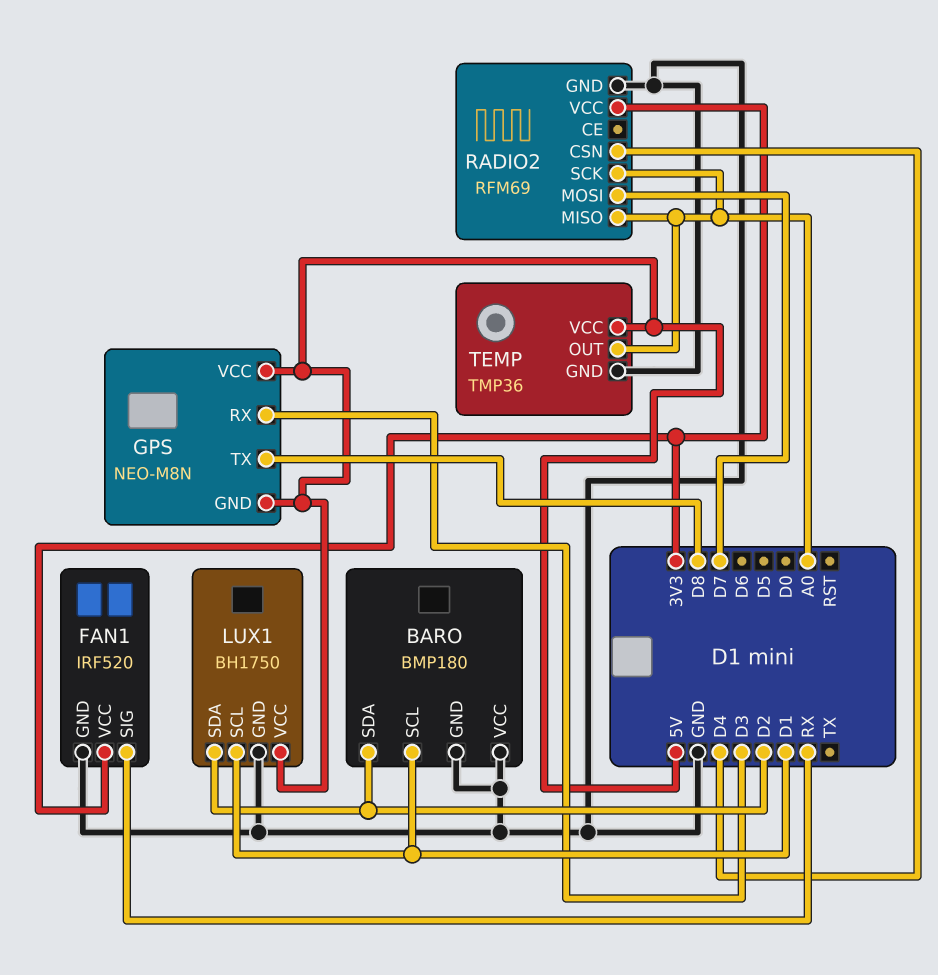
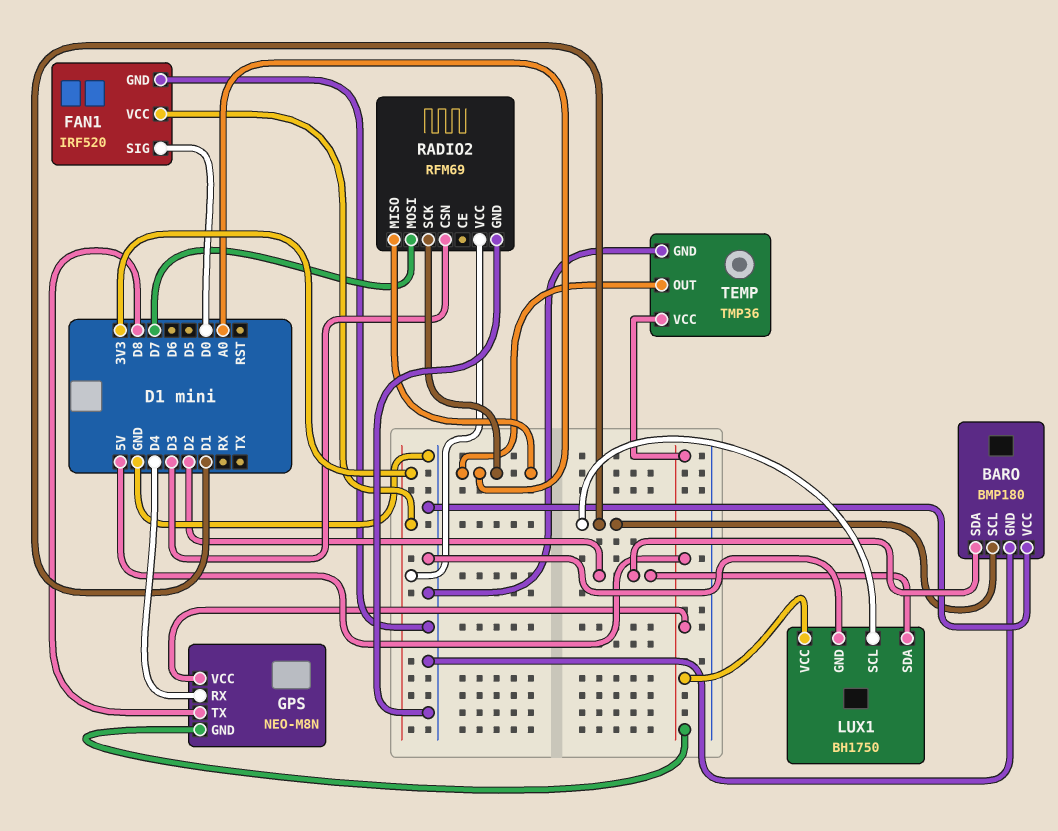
FAN1 pin SIG: RX -> D0
GPS pin RX: D3 -> D4
RADIO2 pin CSN: D4 -> D3

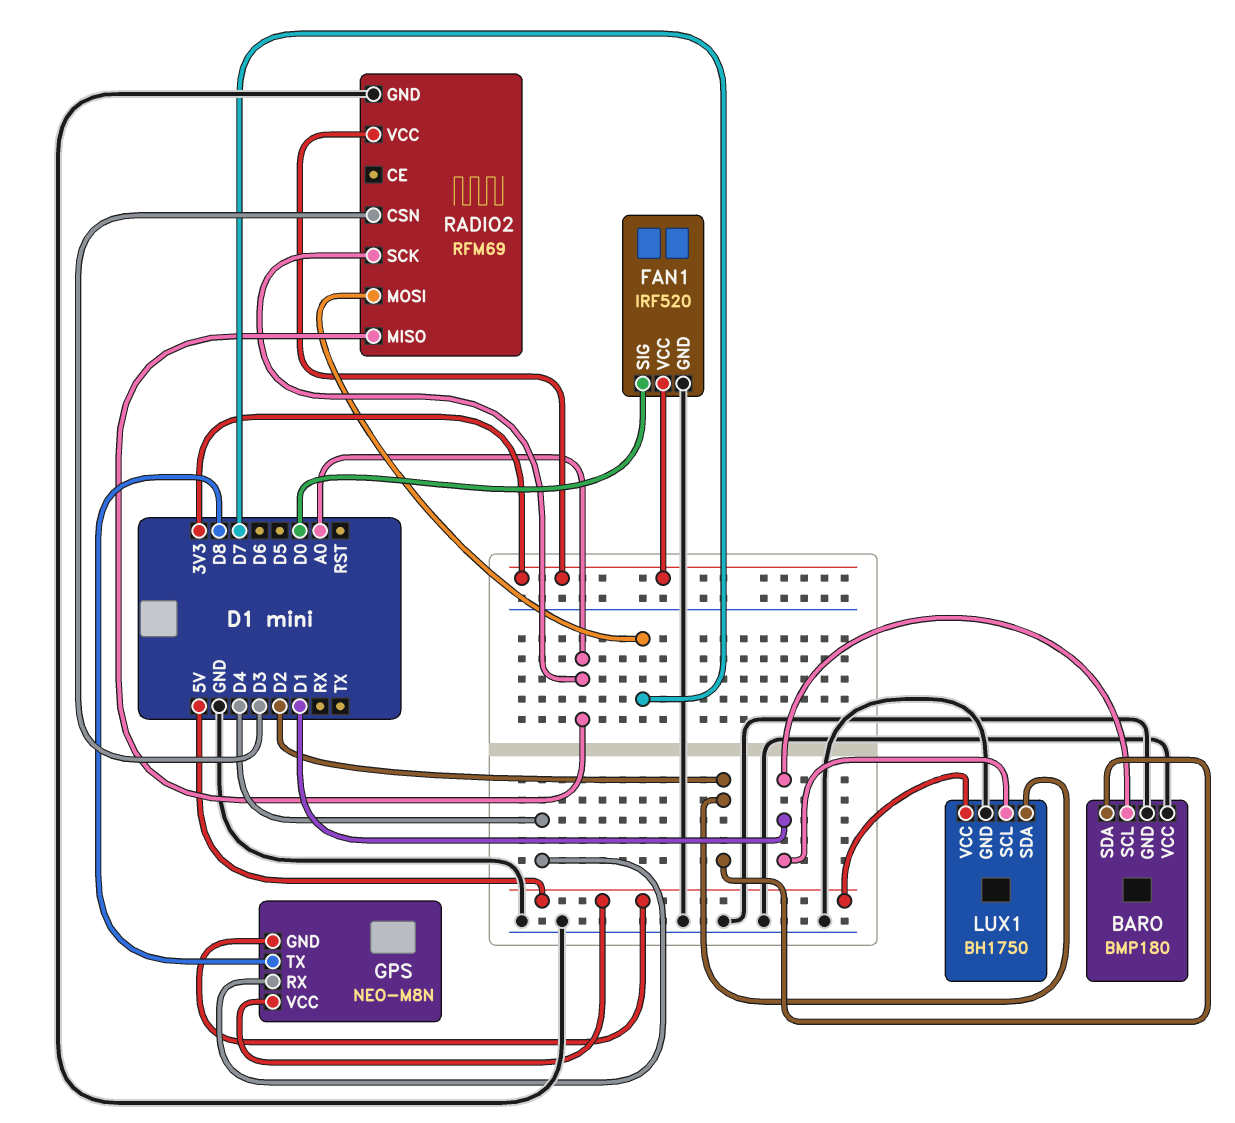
TEMP: TMP36 -> none
TEMP pin GND: GND -> none
TEMP pin OUT: A0 -> none
TEMP pin VCC: 5V -> none

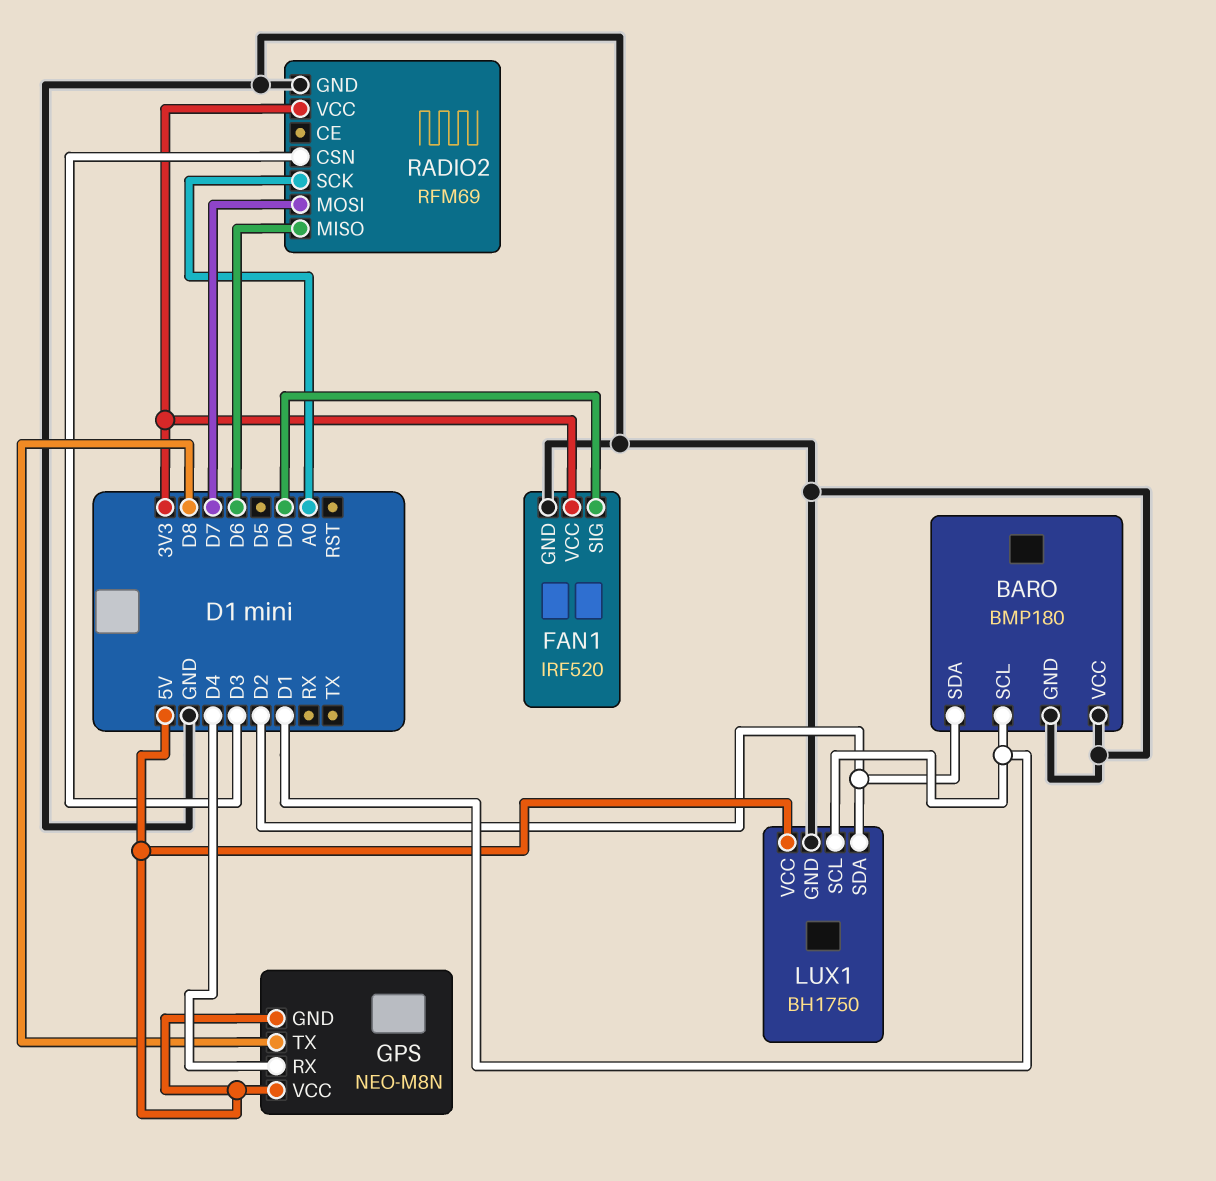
RADIO2 pin MISO: A0 -> D6

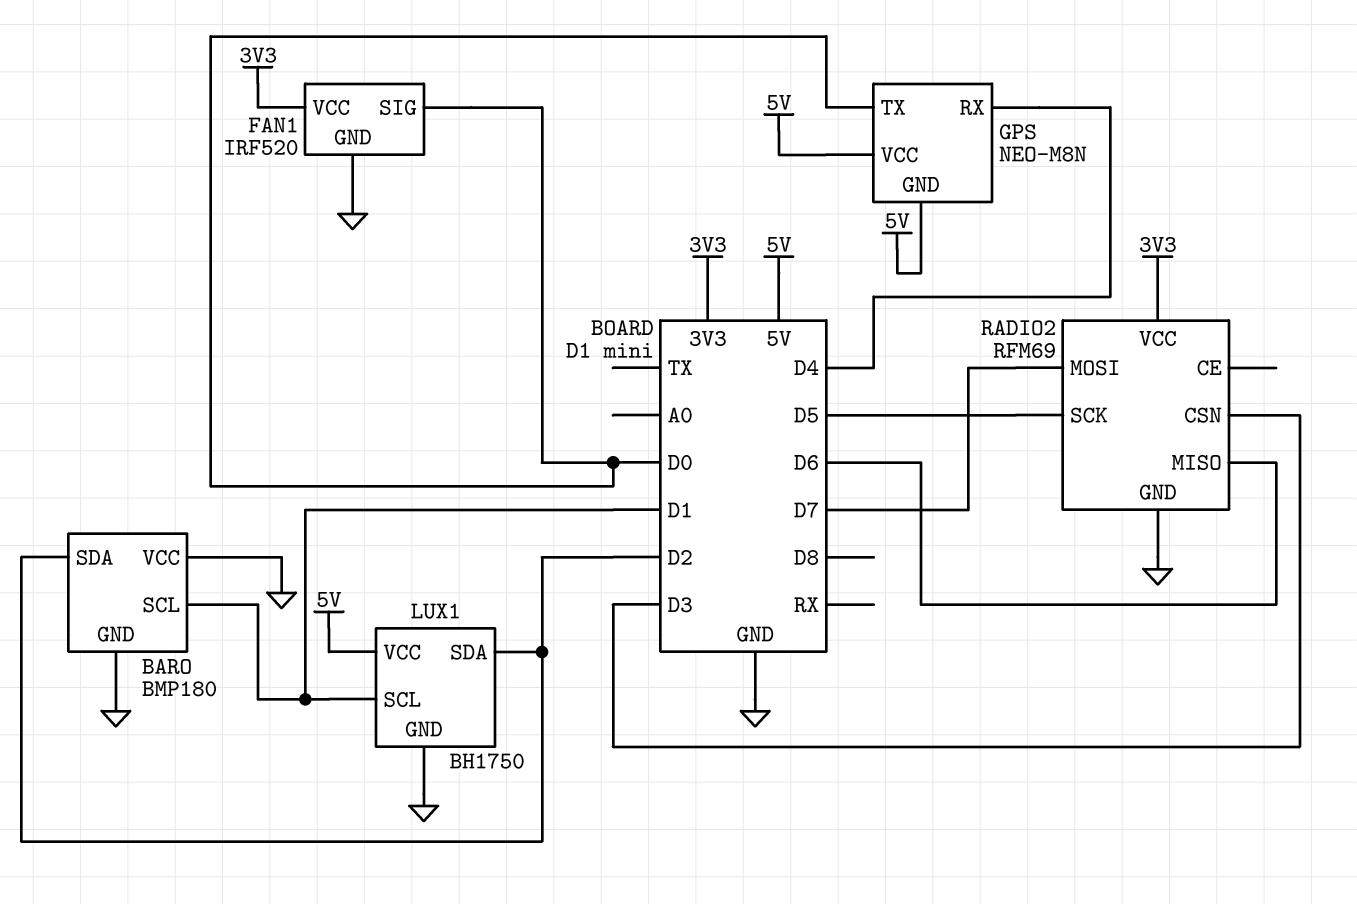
GPS pin TX: D8 -> D0
RADIO2 pin SCK: A0 -> D5

